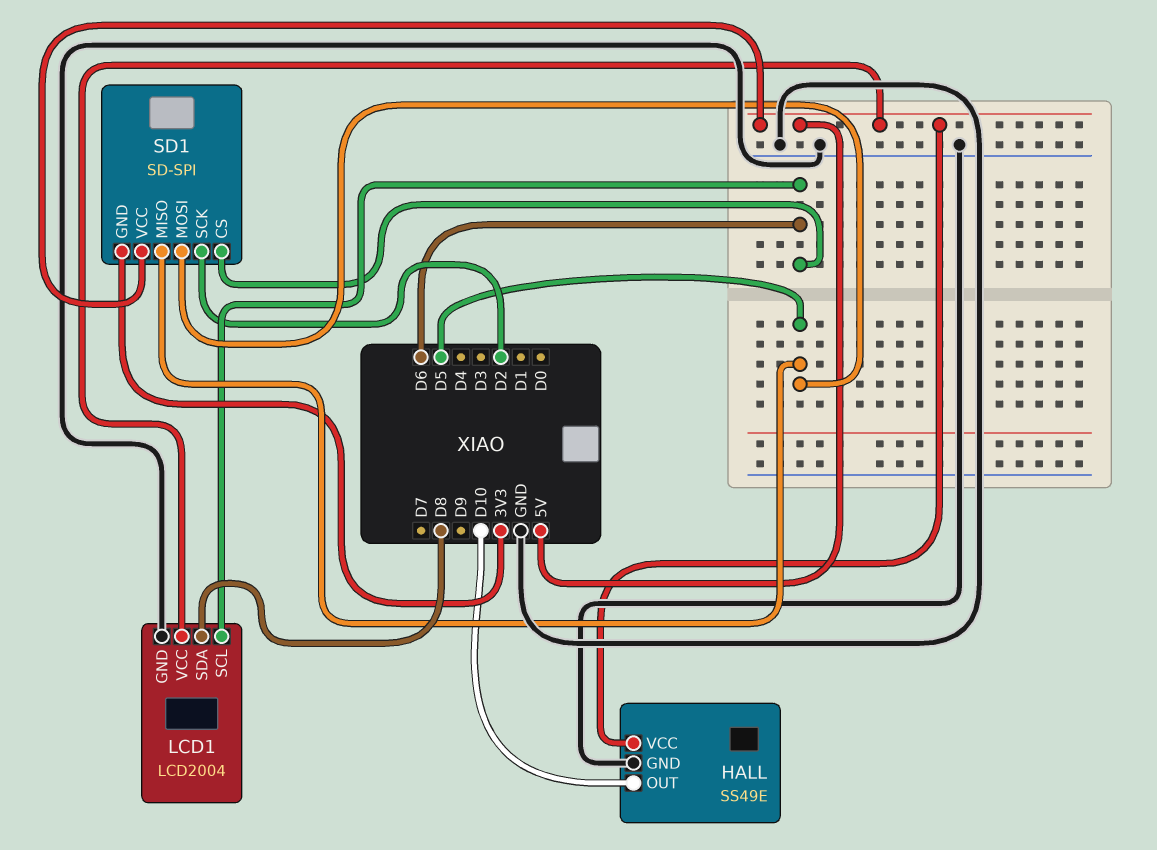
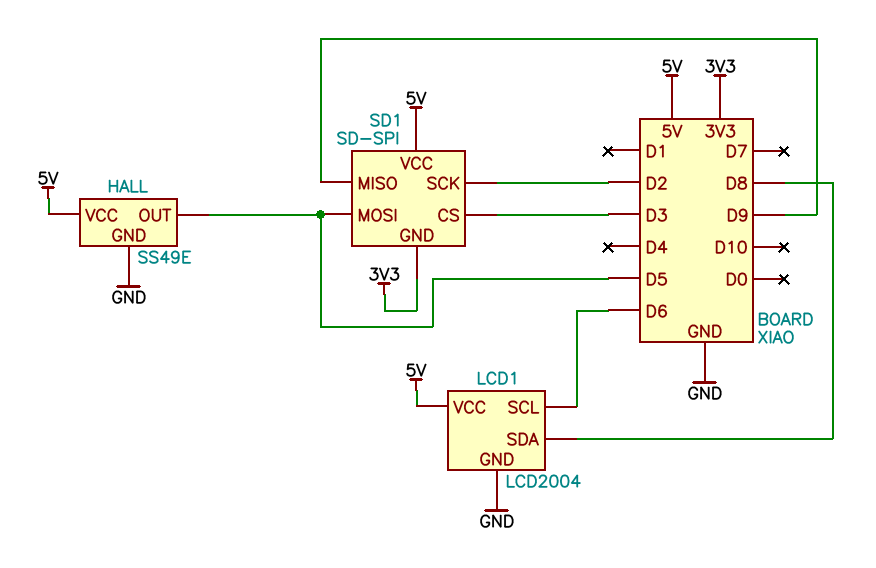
HALL pin OUT: D10 -> D5
SD1 pin CS: D6 -> D3
SD1 pin MISO: D5 -> D9

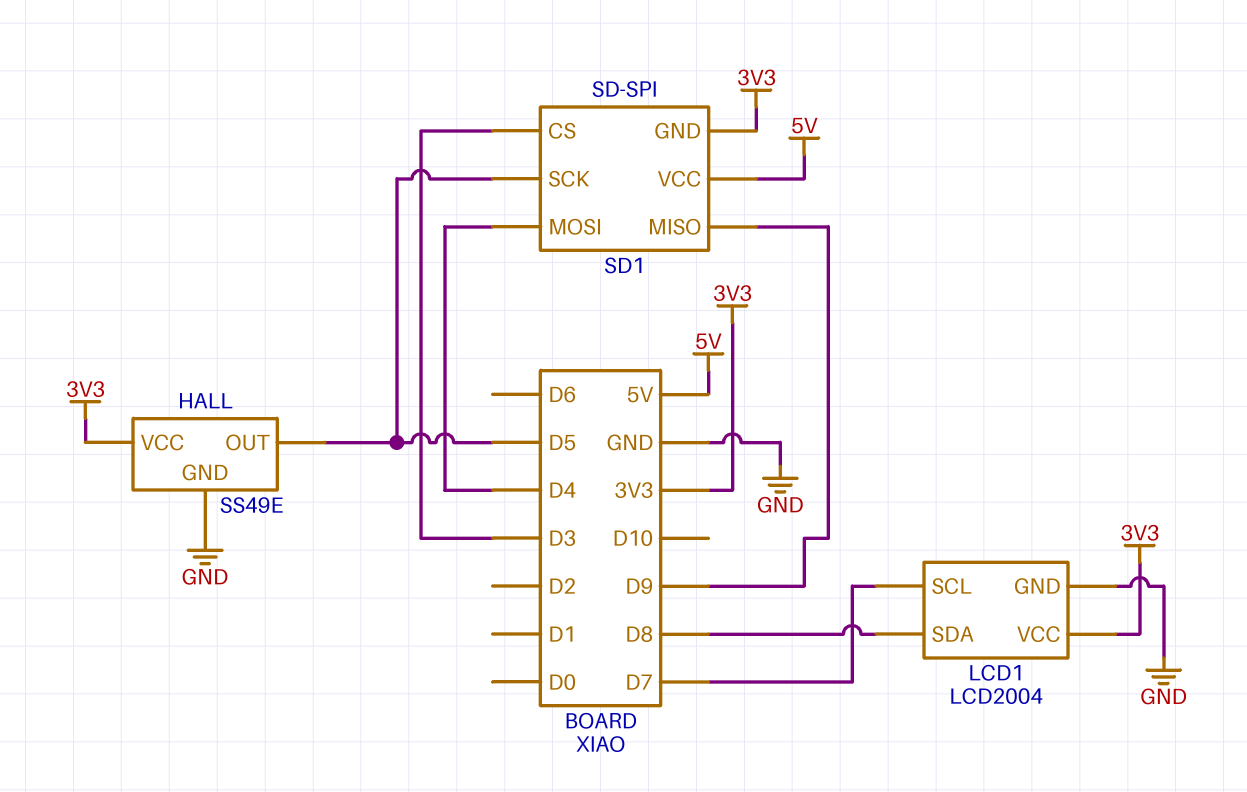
HALL pin VCC: 5V -> 3V3
LCD1 pin SCL: D6 -> D7
LCD1 pin VCC: 5V -> 3V3
SD1 pin MOSI: D5 -> D4
SD1 pin SCK: D2 -> D5

